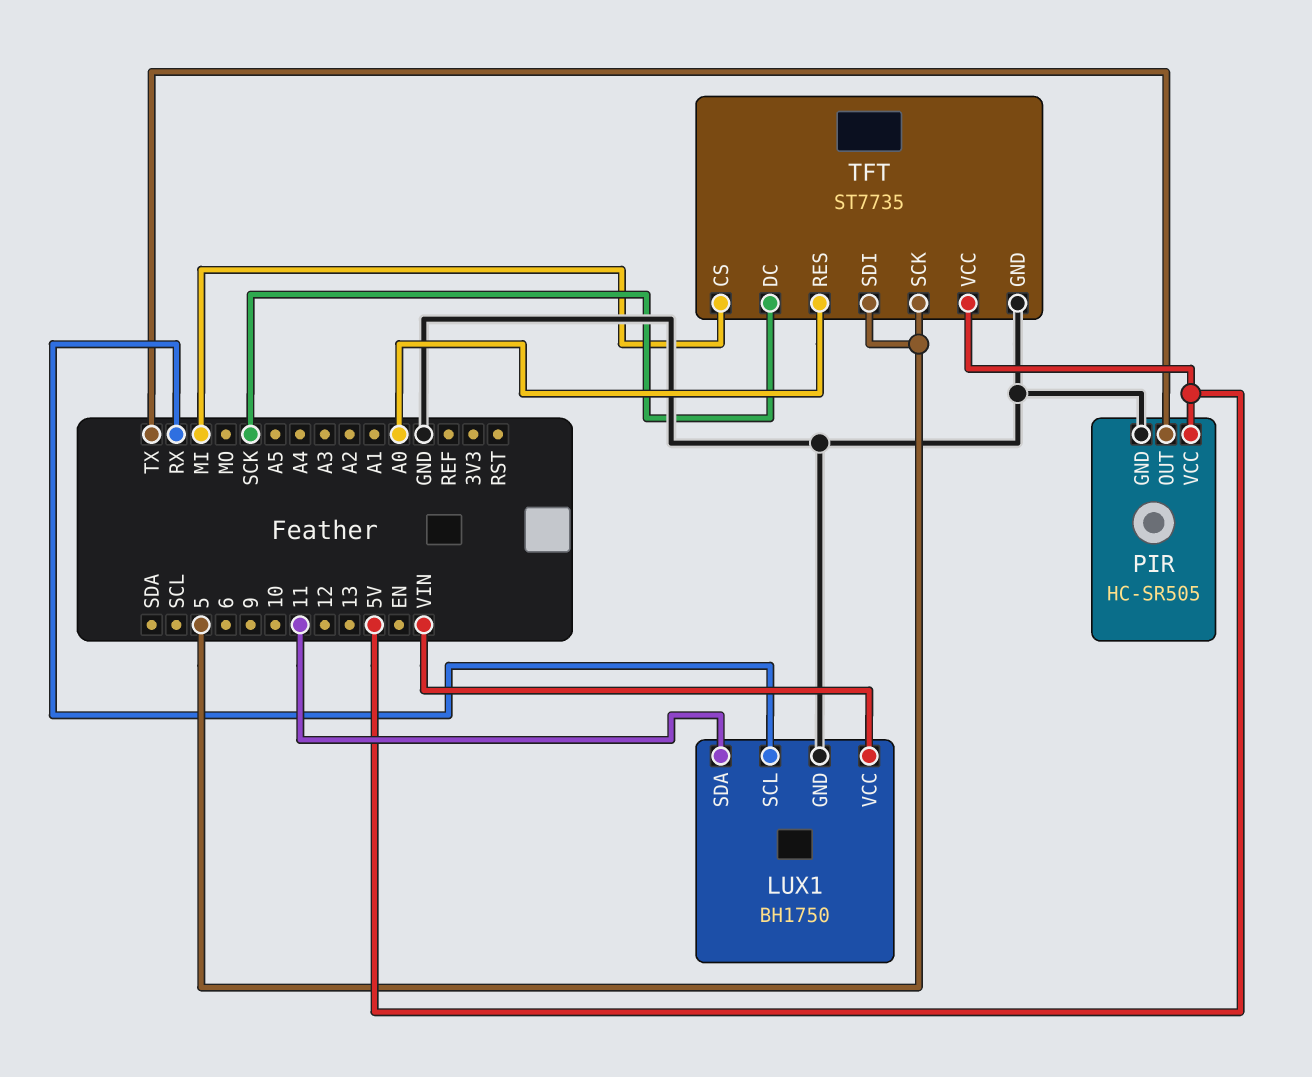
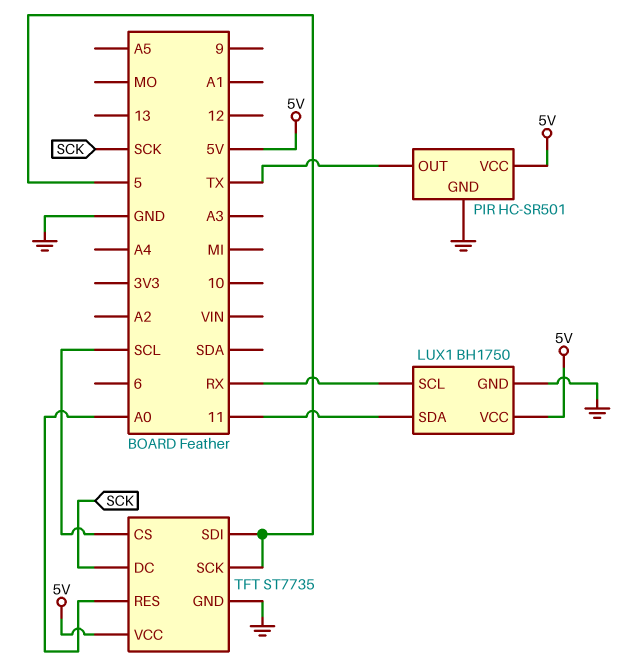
LUX1 pin VCC: VIN -> 5V
PIR: HC-SR505 -> HC-SR501
TFT pin CS: MI -> SCL

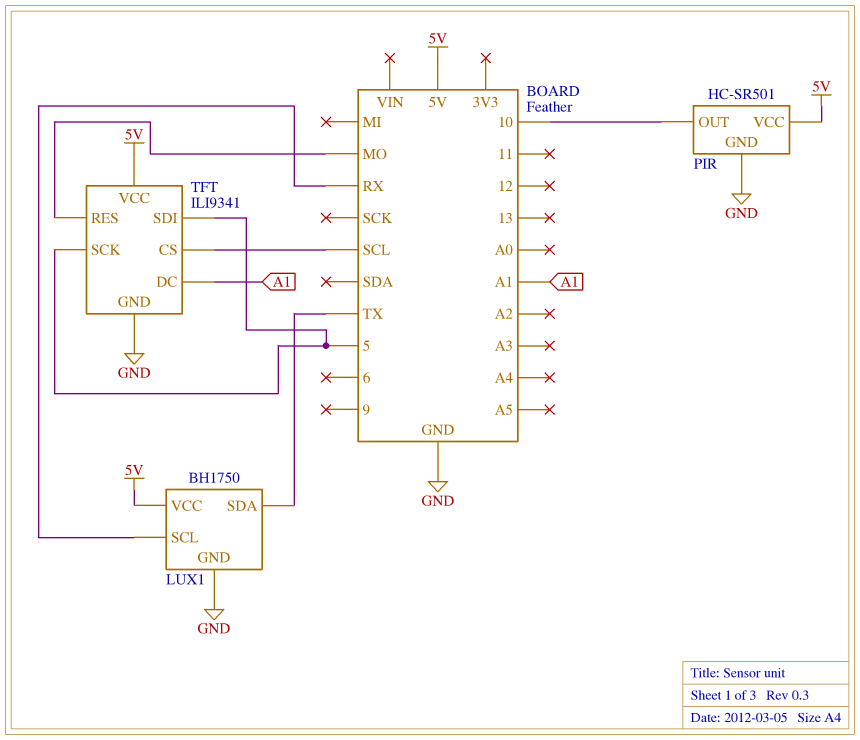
LUX1 pin SDA: 11 -> TX
PIR pin OUT: TX -> 10
TFT: ST7735 -> ILI9341
TFT pin DC: SCK -> A1
TFT pin RES: A0 -> MO

